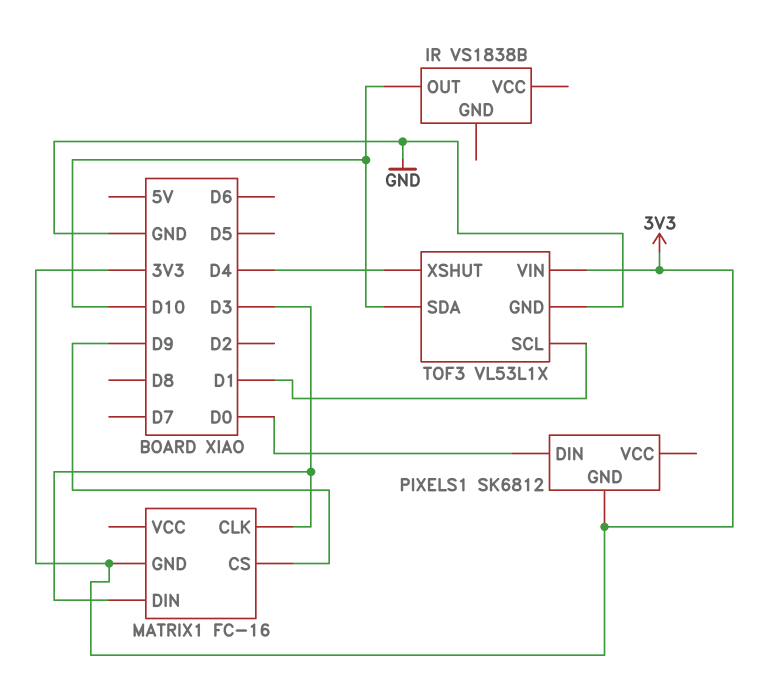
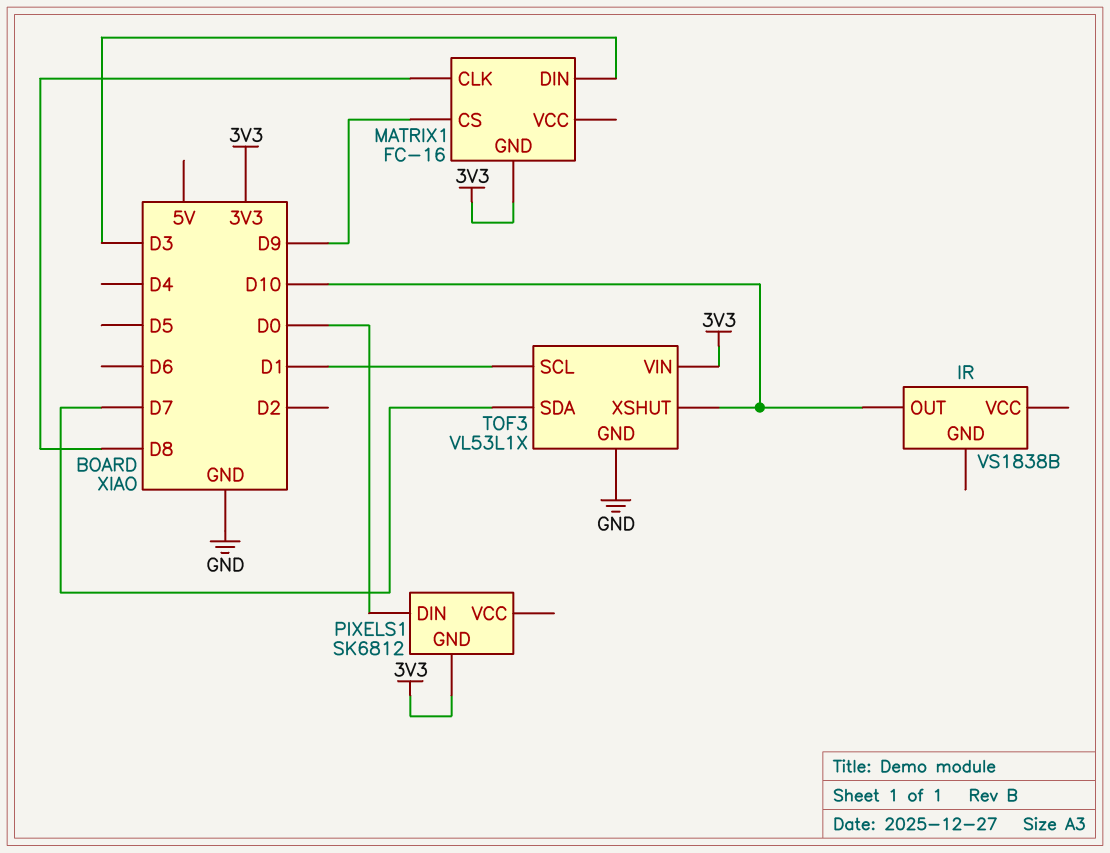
MATRIX1 pin CLK: D3 -> D8
TOF3 pin SDA: D10 -> D7
TOF3 pin XSHUT: D4 -> D10

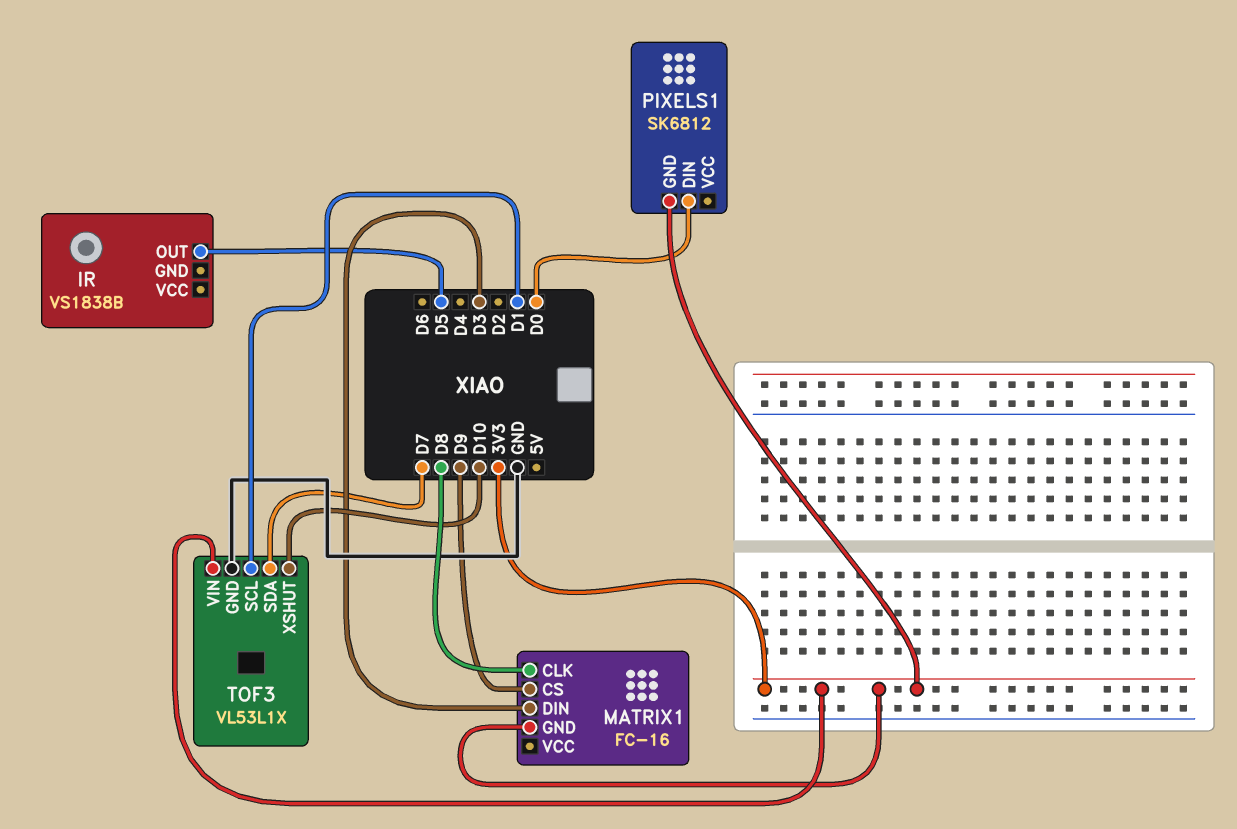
IR pin OUT: D10 -> D5

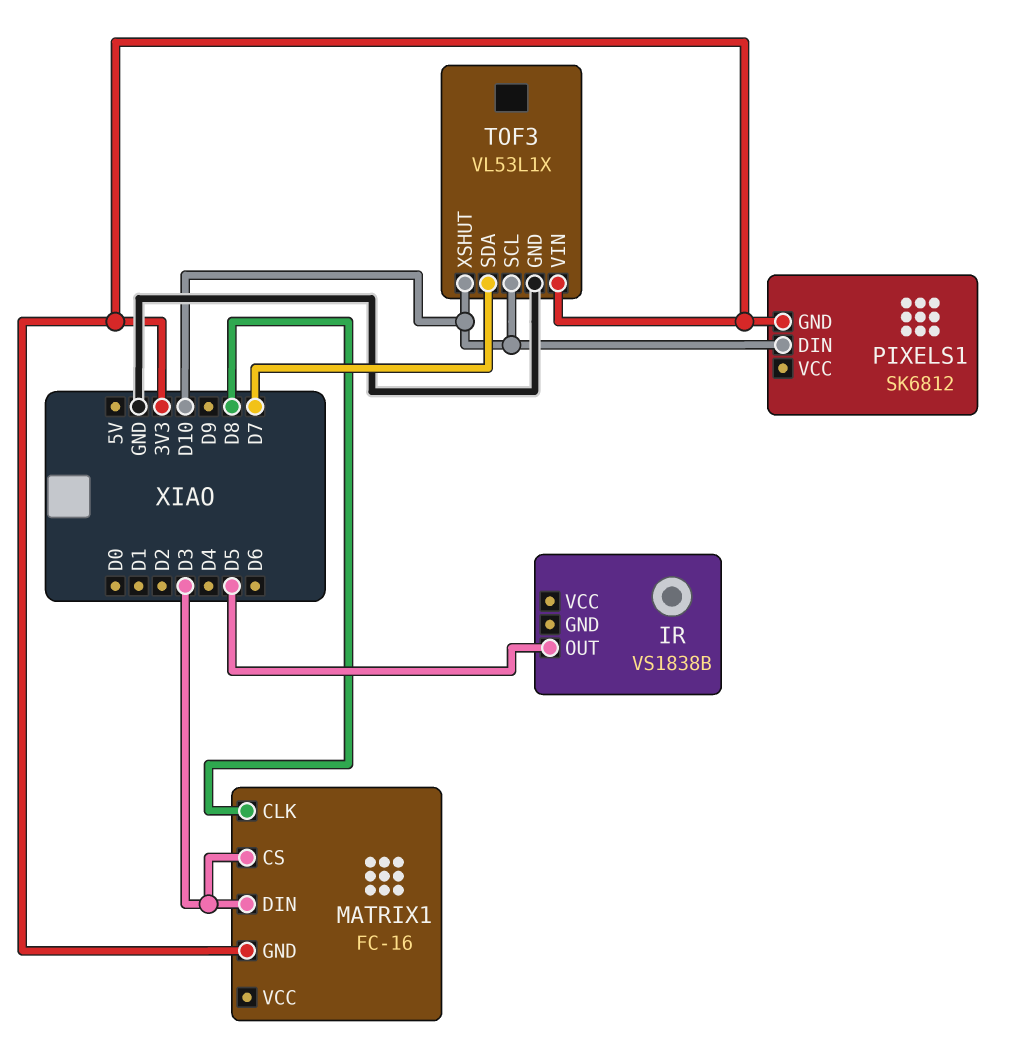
MATRIX1 pin CS: D9 -> D3
PIXELS1 pin DIN: D0 -> D10
TOF3 pin SCL: D1 -> D10

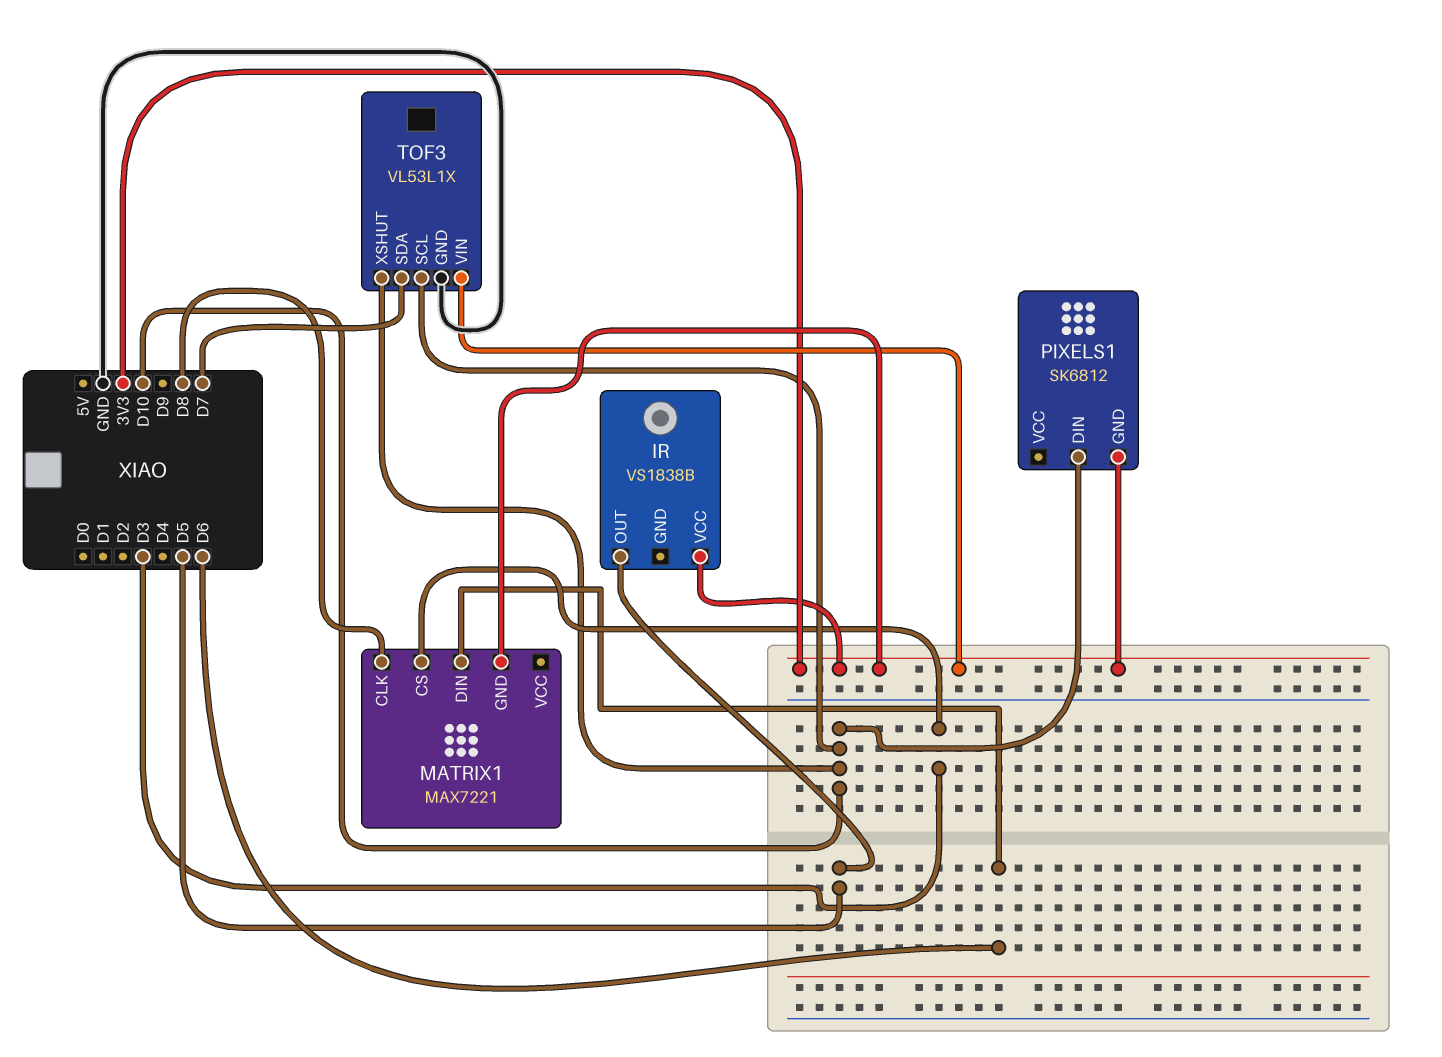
IR pin VCC: none -> 3V3
MATRIX1: FC-16 -> MAX7221
MATRIX1 pin DIN: D3 -> D6

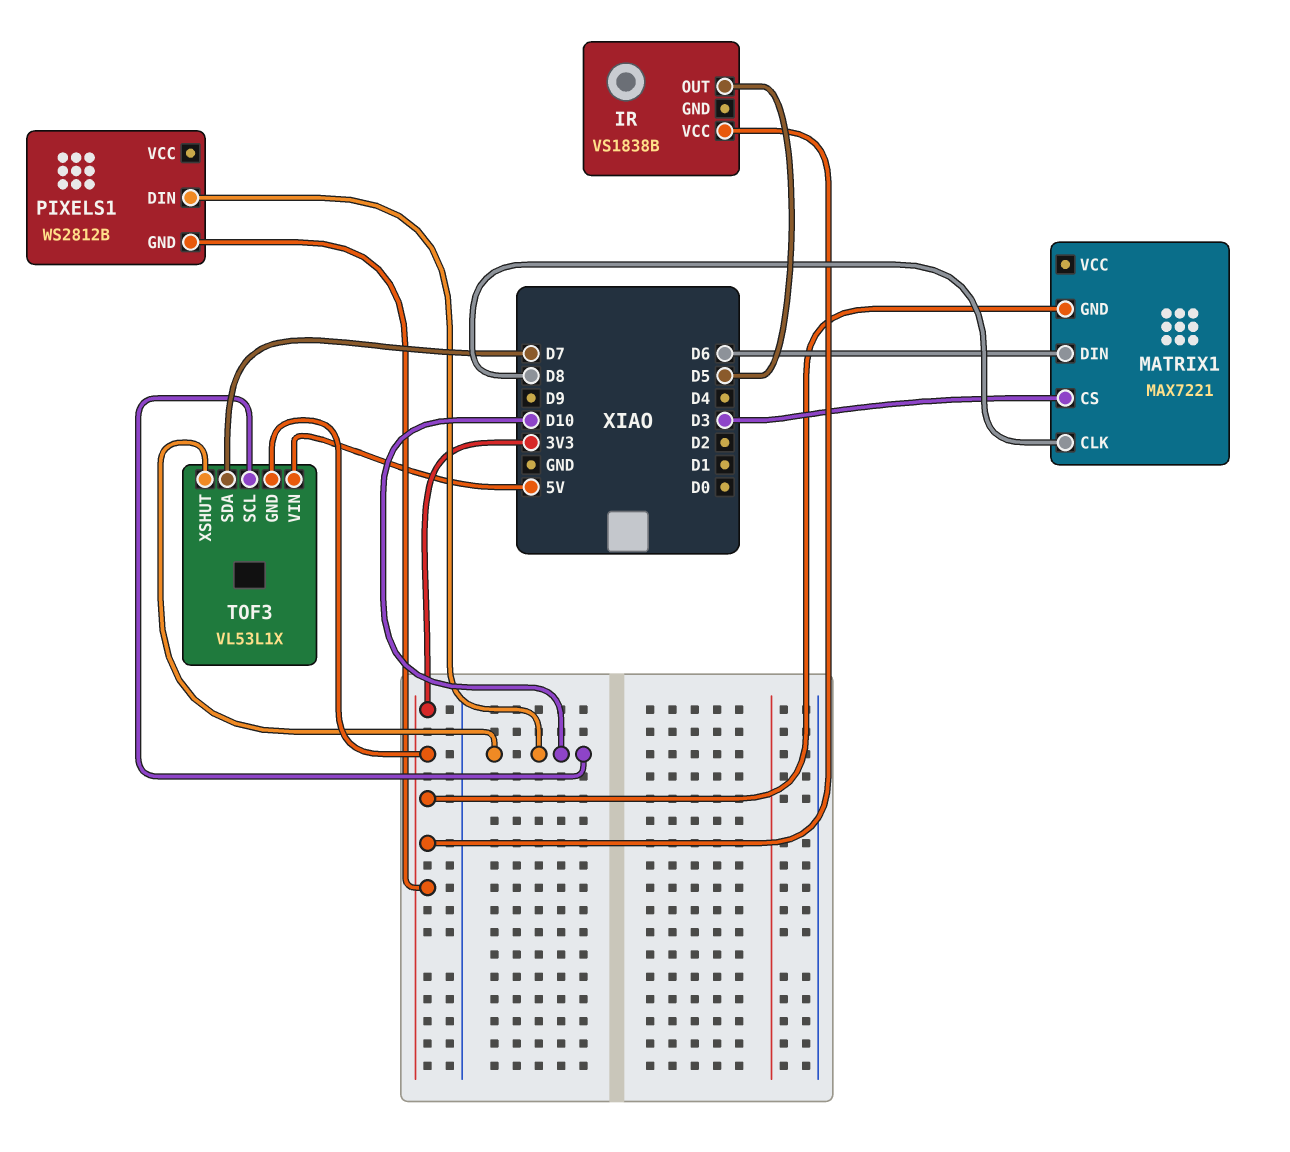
PIXELS1: SK6812 -> WS2812B
TOF3 pin GND: GND -> 3V3
TOF3 pin VIN: 3V3 -> 5V

